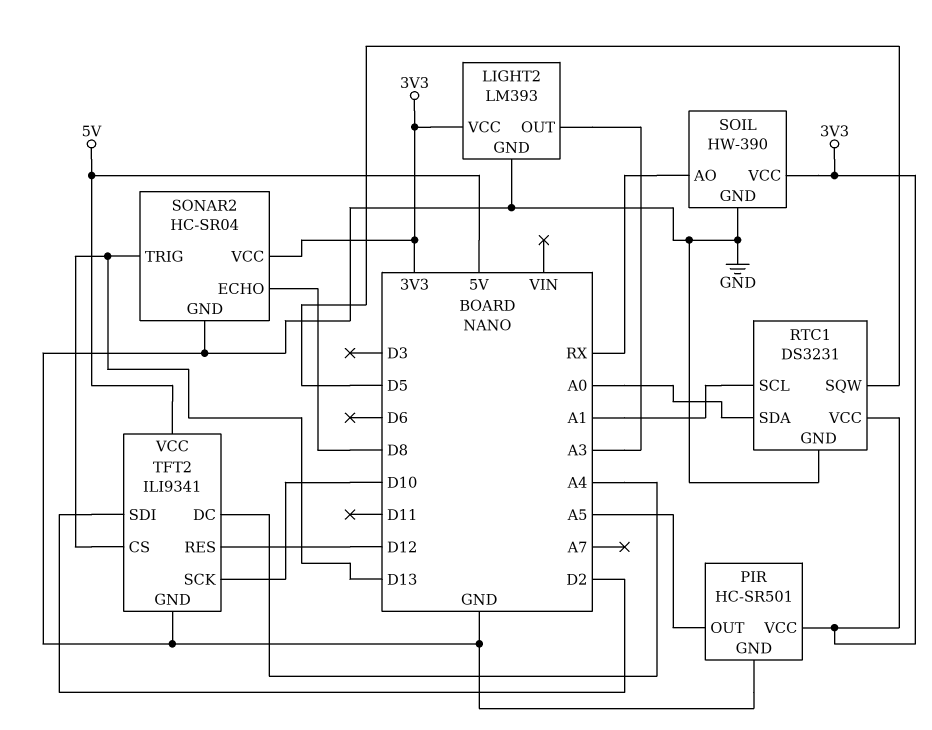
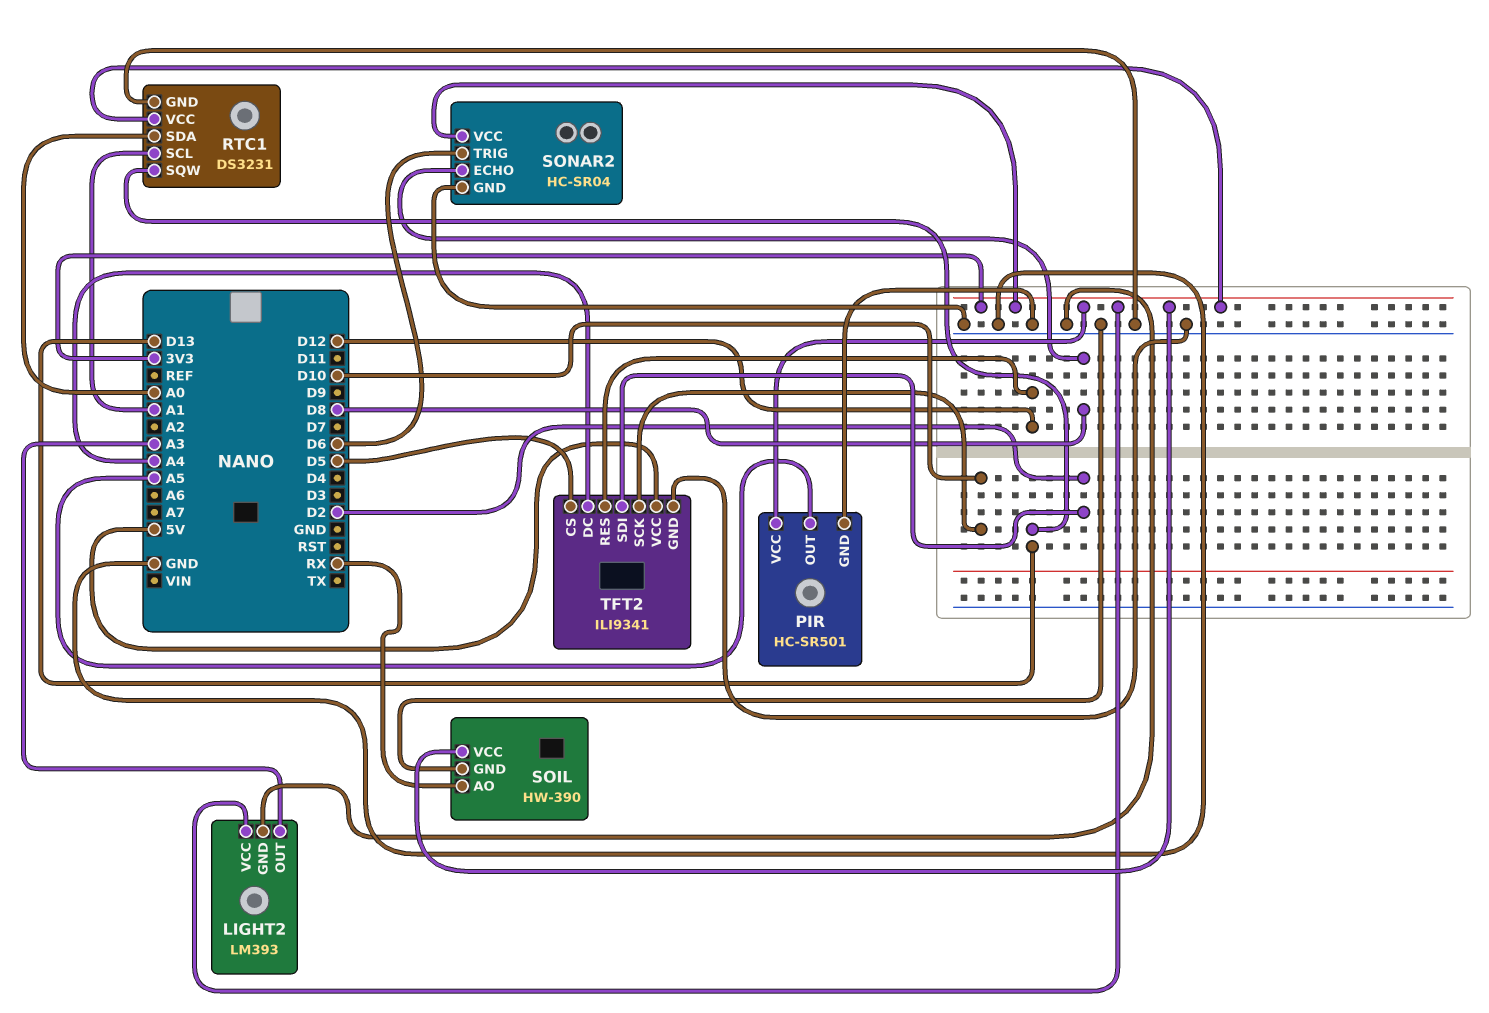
RTC1 pin SQW: D5 -> D13
SONAR2 pin TRIG: D13 -> D6
TFT2 pin CS: D13 -> D5

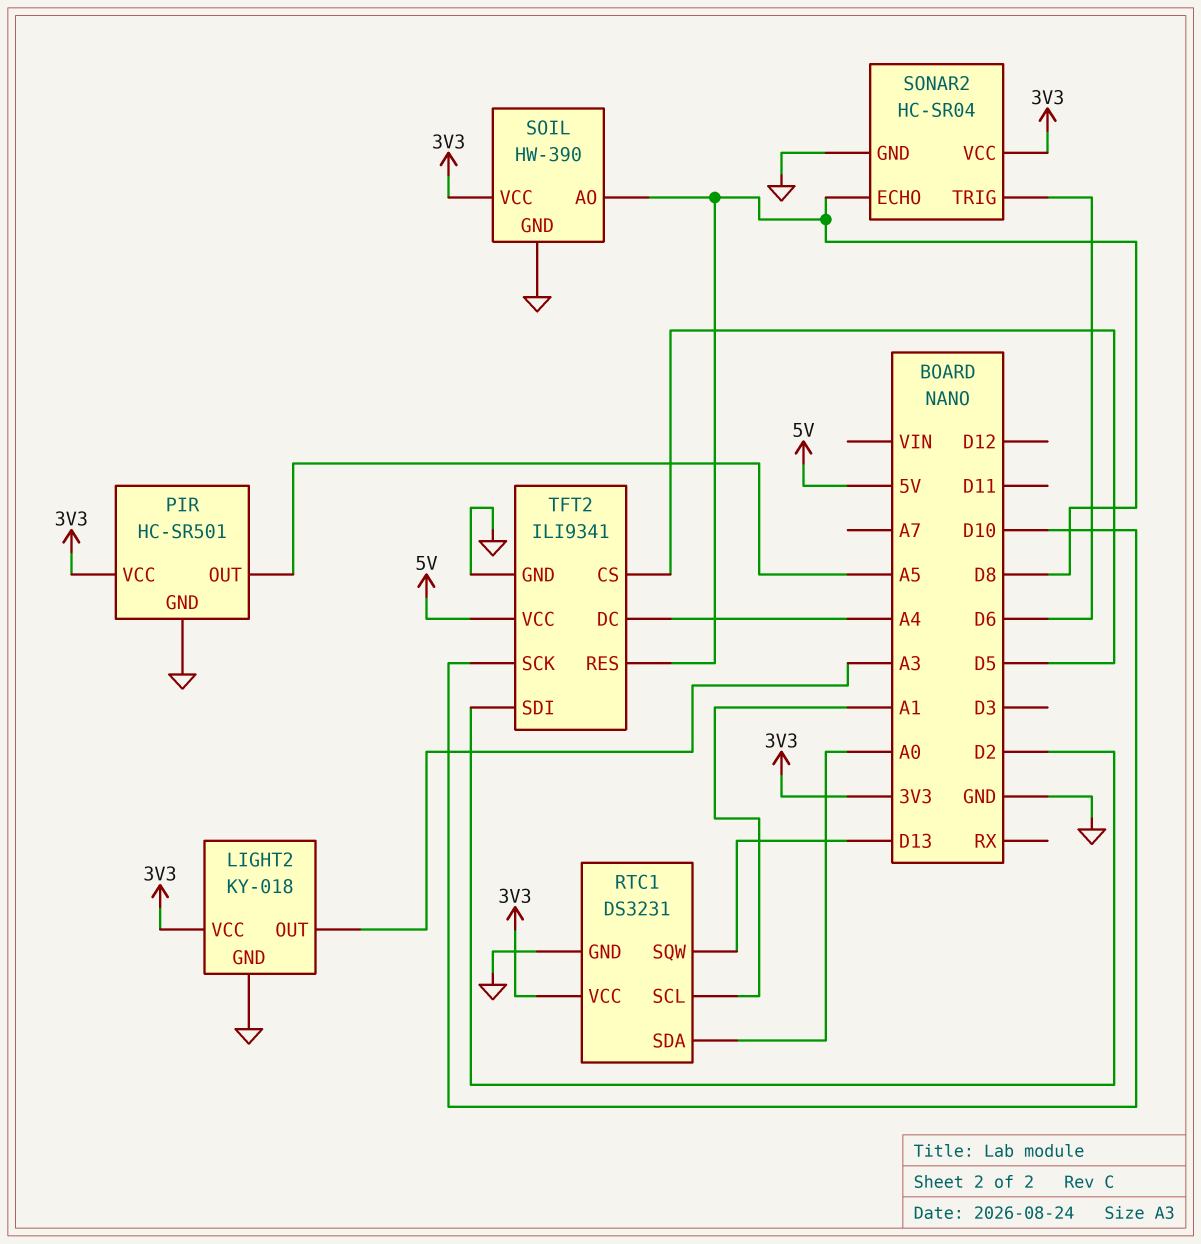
LIGHT2: LM393 -> KY-018
SOIL pin AO: RX -> D8
TFT2 pin RES: D12 -> D8

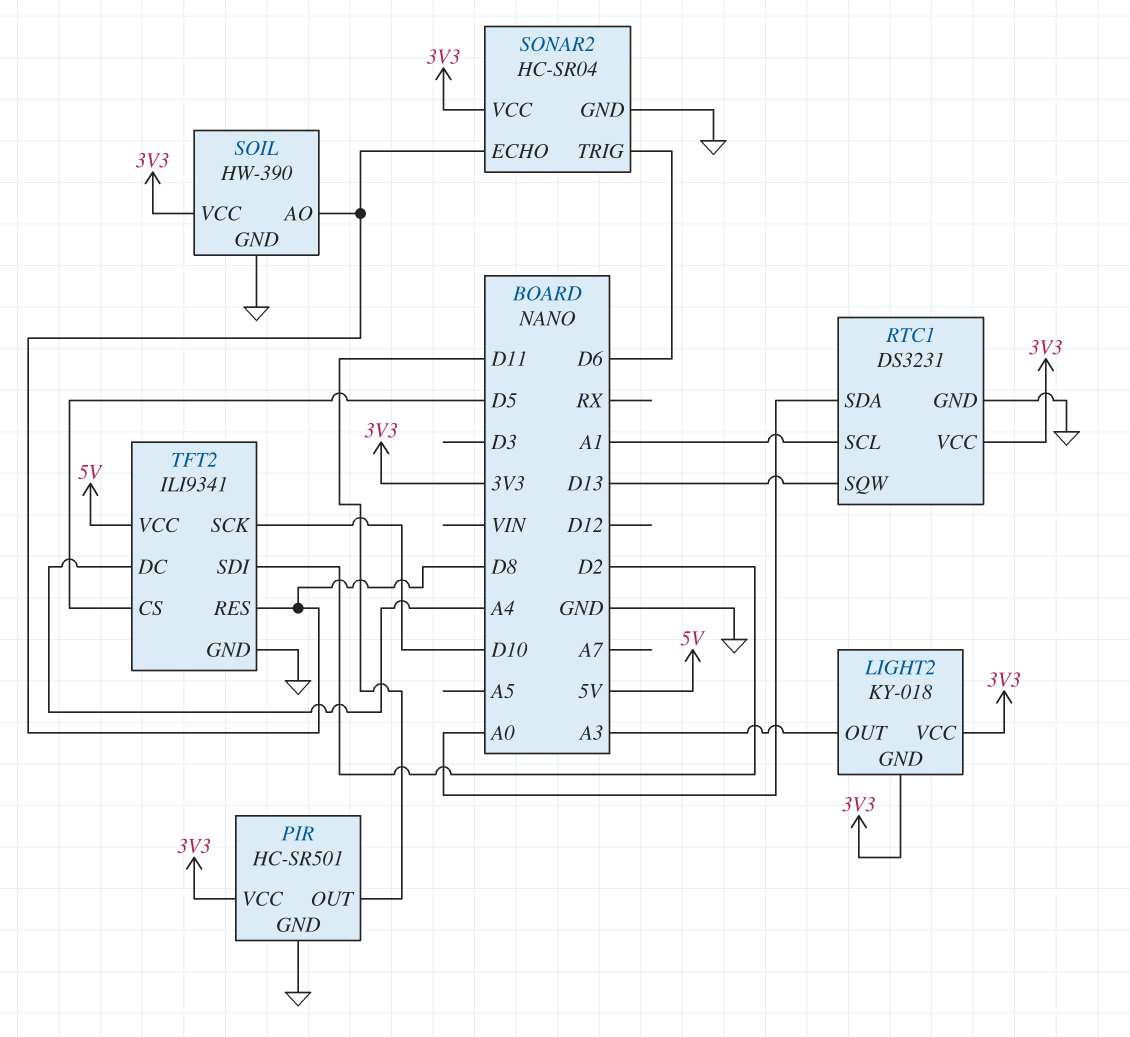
LIGHT2 pin GND: GND -> 3V3
PIR pin OUT: A5 -> D11

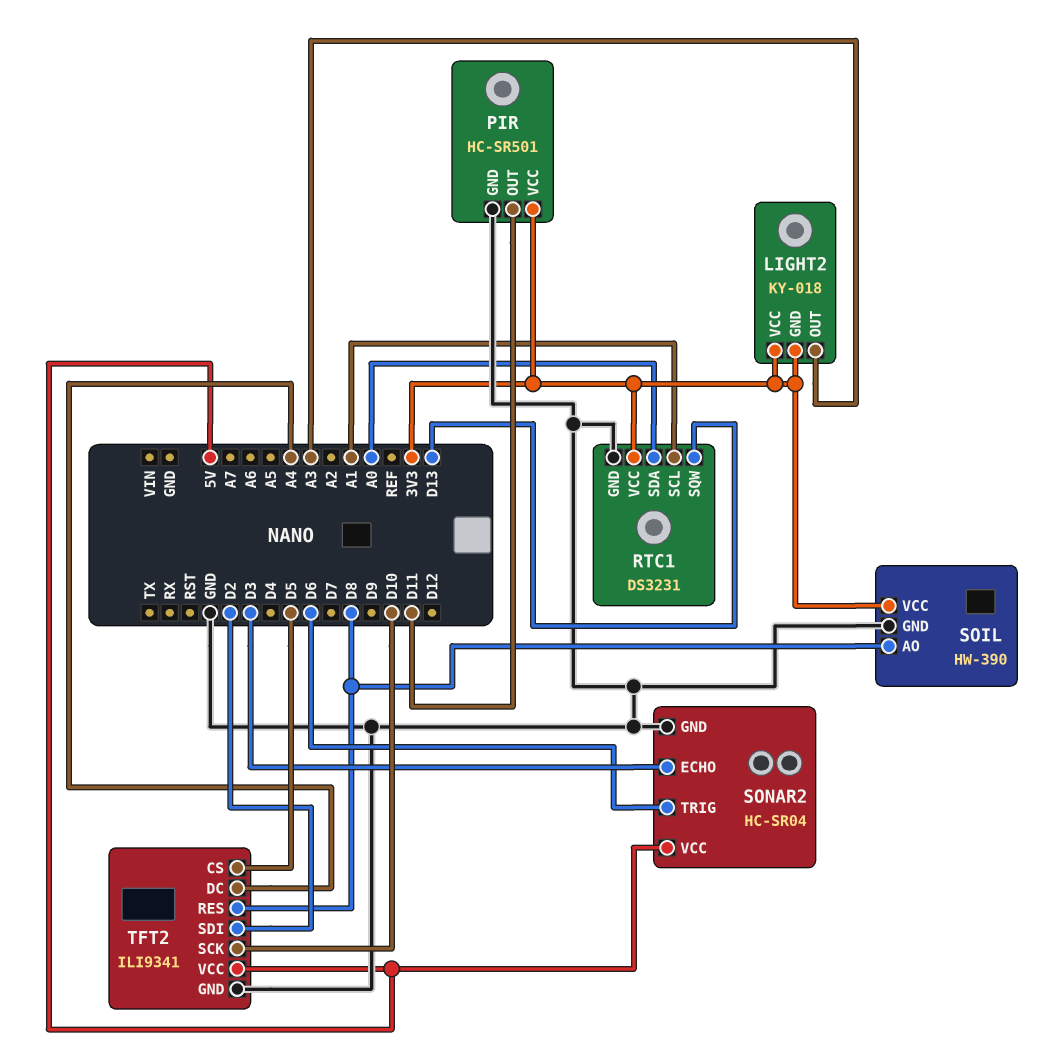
SONAR2 pin ECHO: D8 -> D3
SONAR2 pin VCC: 3V3 -> 5V

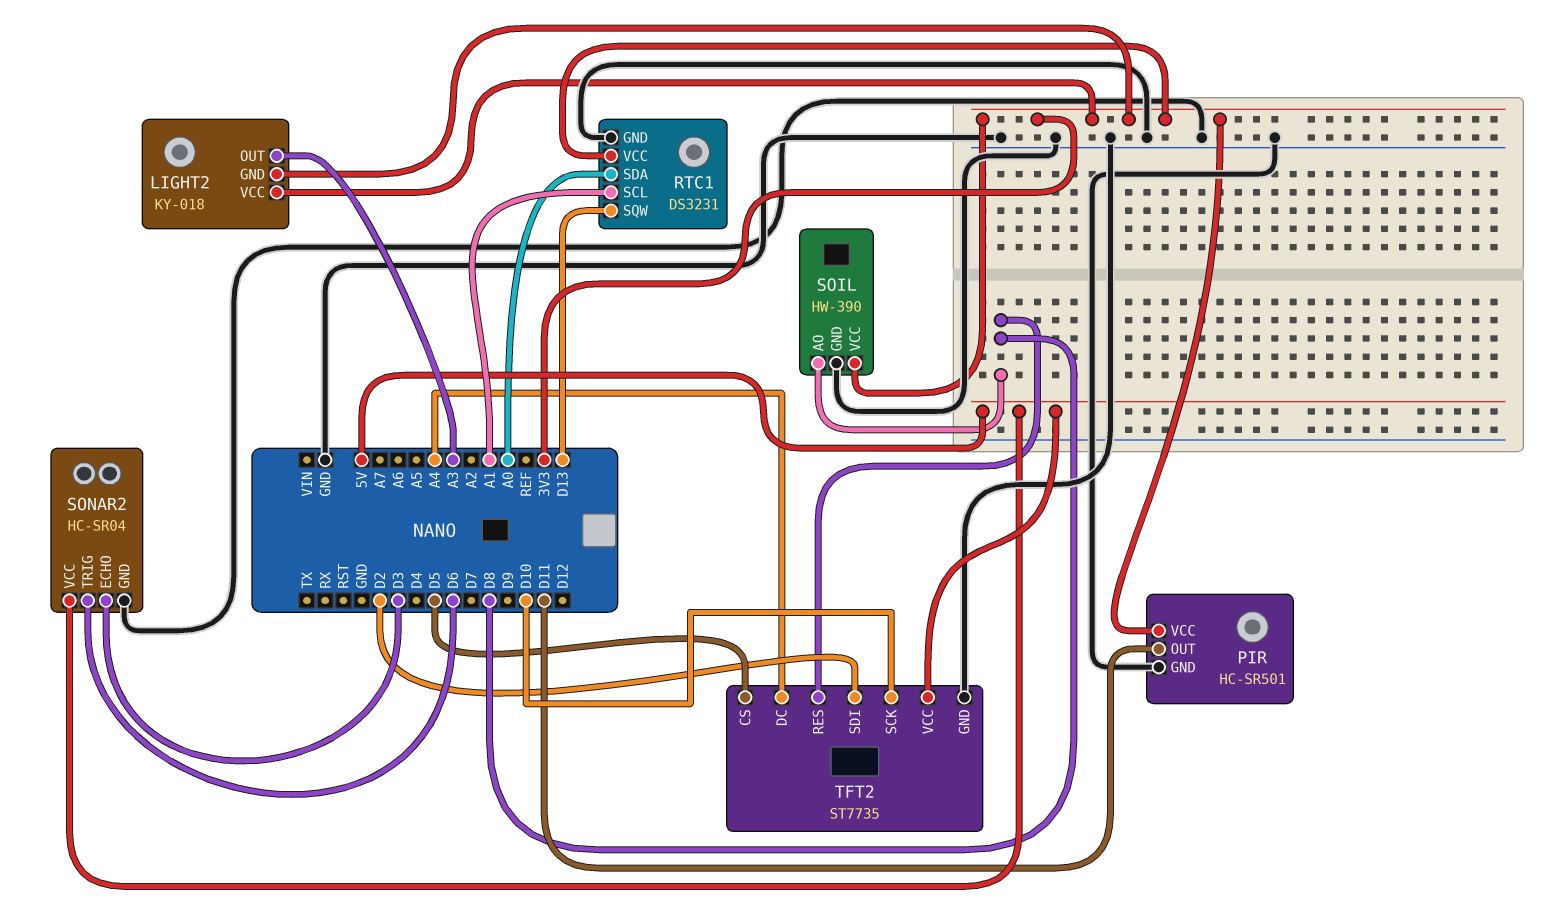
TFT2: ILI9341 -> ST7735

